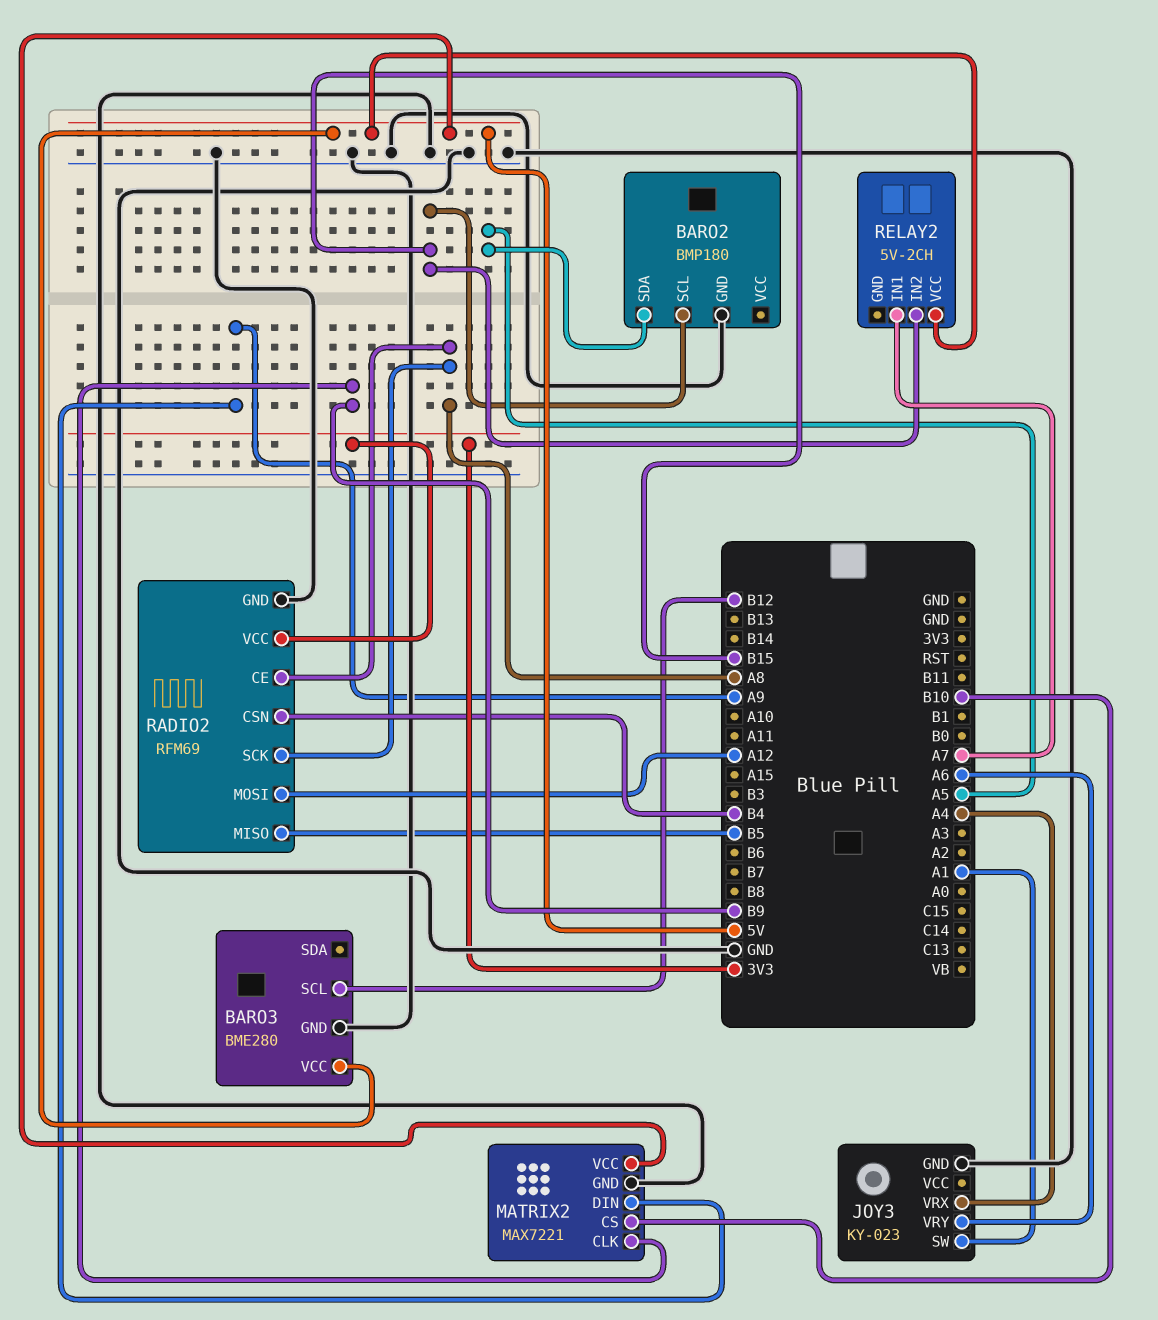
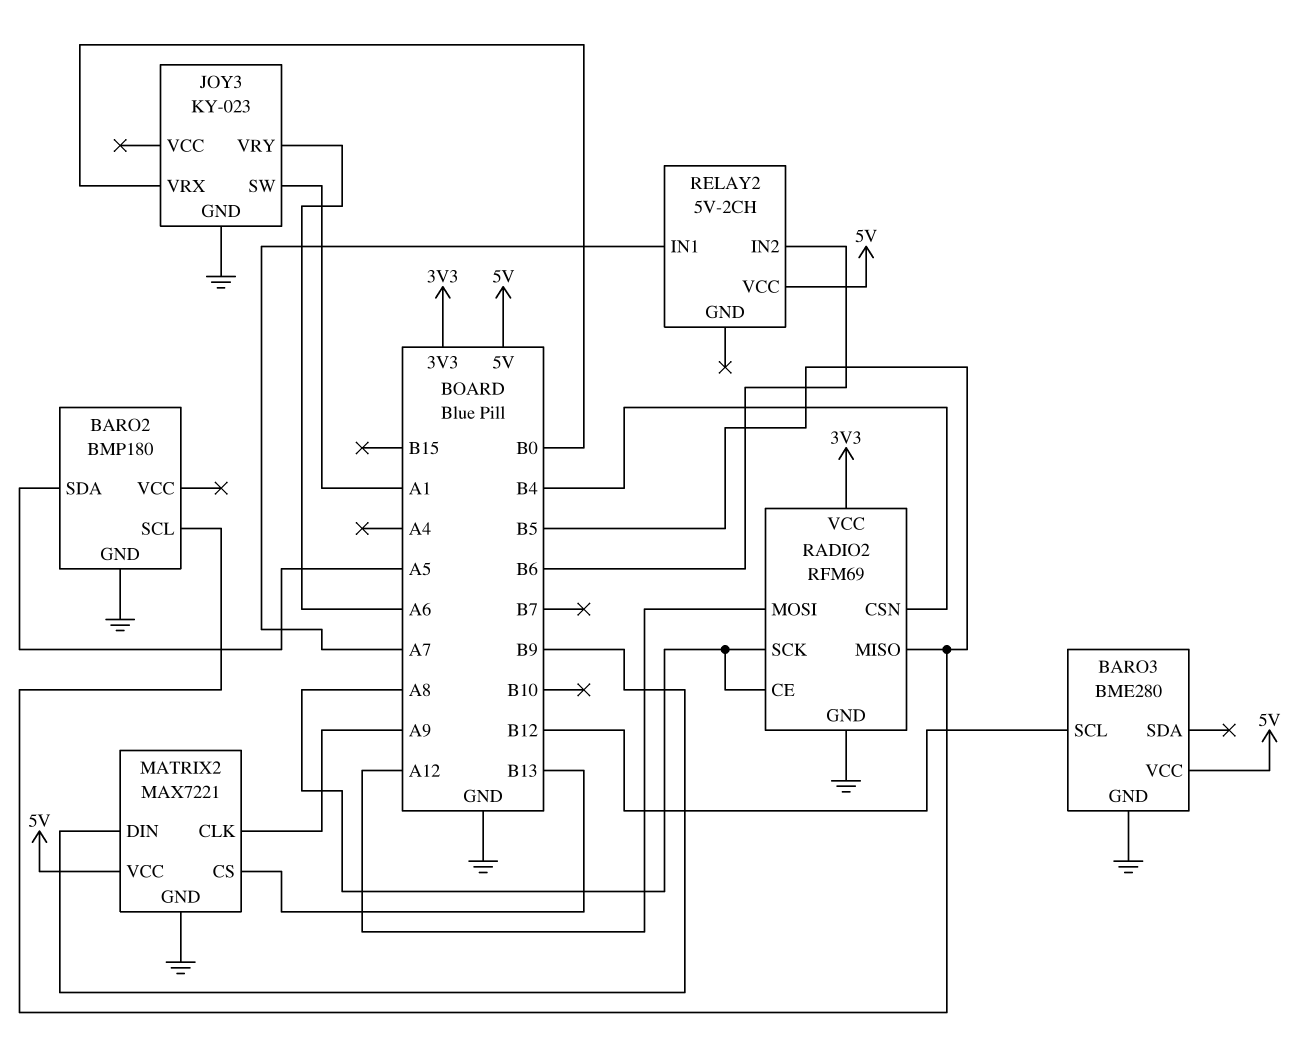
BARO2 pin SCL: B15 -> B5
JOY3 pin VRX: A4 -> B0
MATRIX2 pin CLK: B9 -> A9
MATRIX2 pin CS: B10 -> B13
MATRIX2 pin DIN: A9 -> B9
RELAY2 pin IN2: B15 -> B6

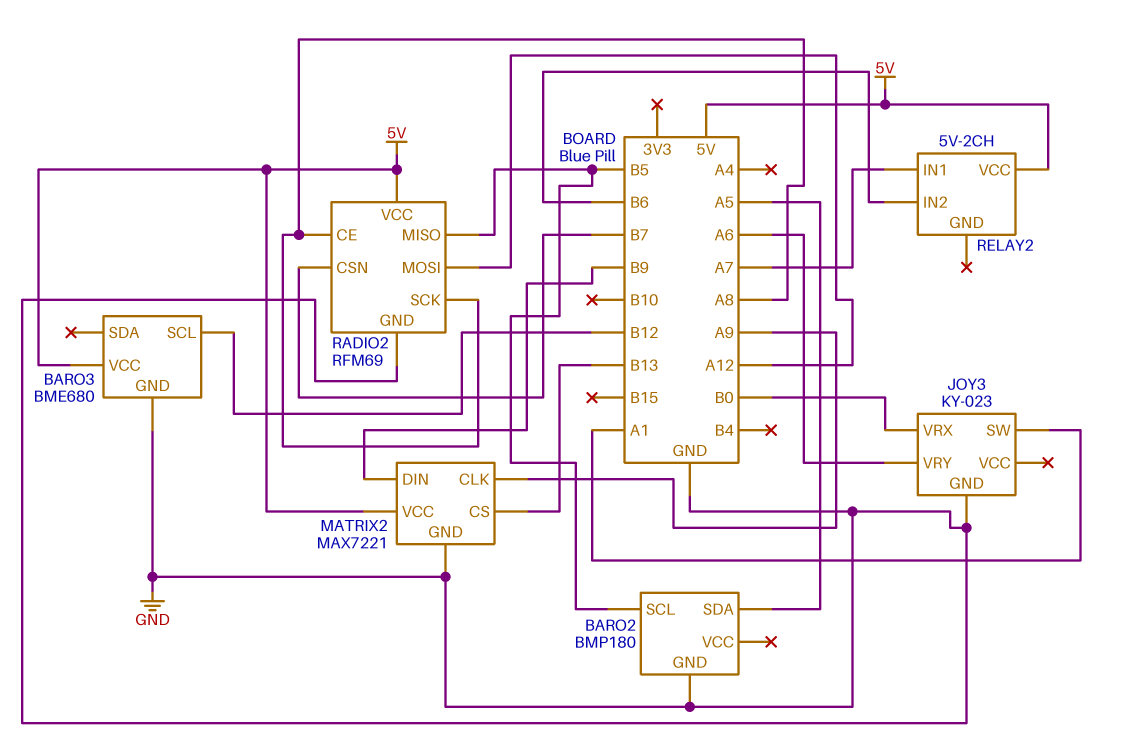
BARO3: BME280 -> BME680
RADIO2 pin CSN: B4 -> B7
RADIO2 pin VCC: 3V3 -> 5V

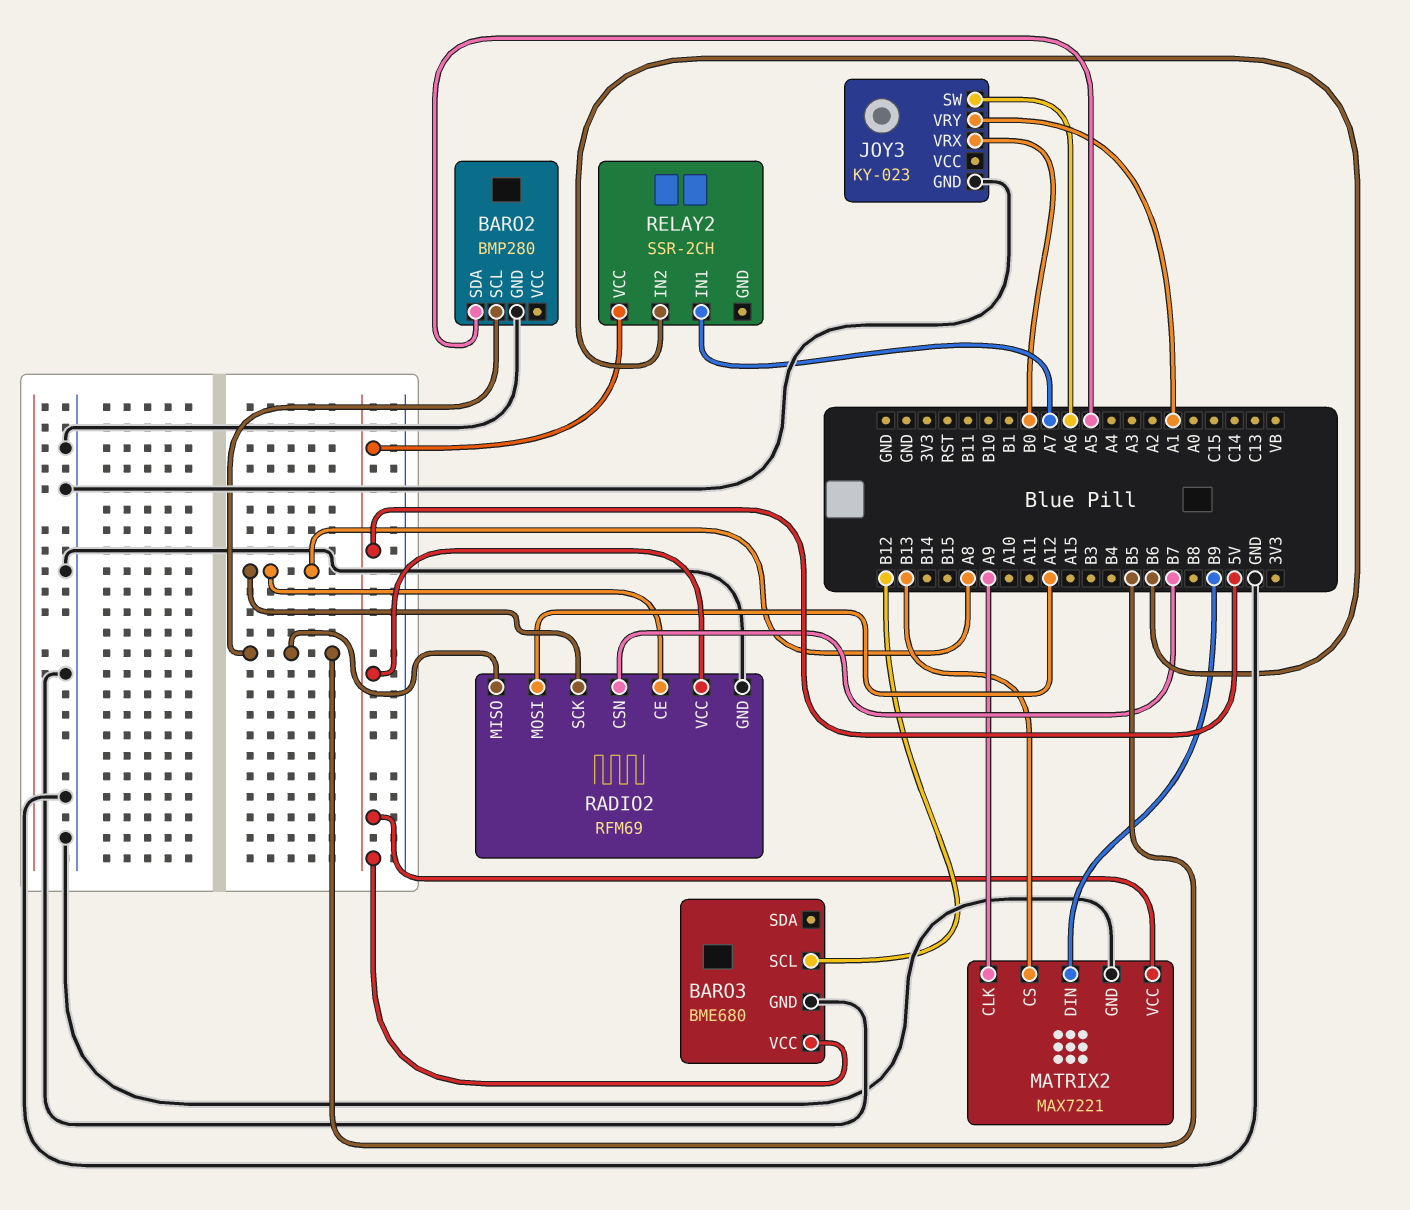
BARO2: BMP180 -> BMP280
JOY3 pin SW: A1 -> A6
JOY3 pin VRY: A6 -> A1
RELAY2: 5V-2CH -> SSR-2CH

